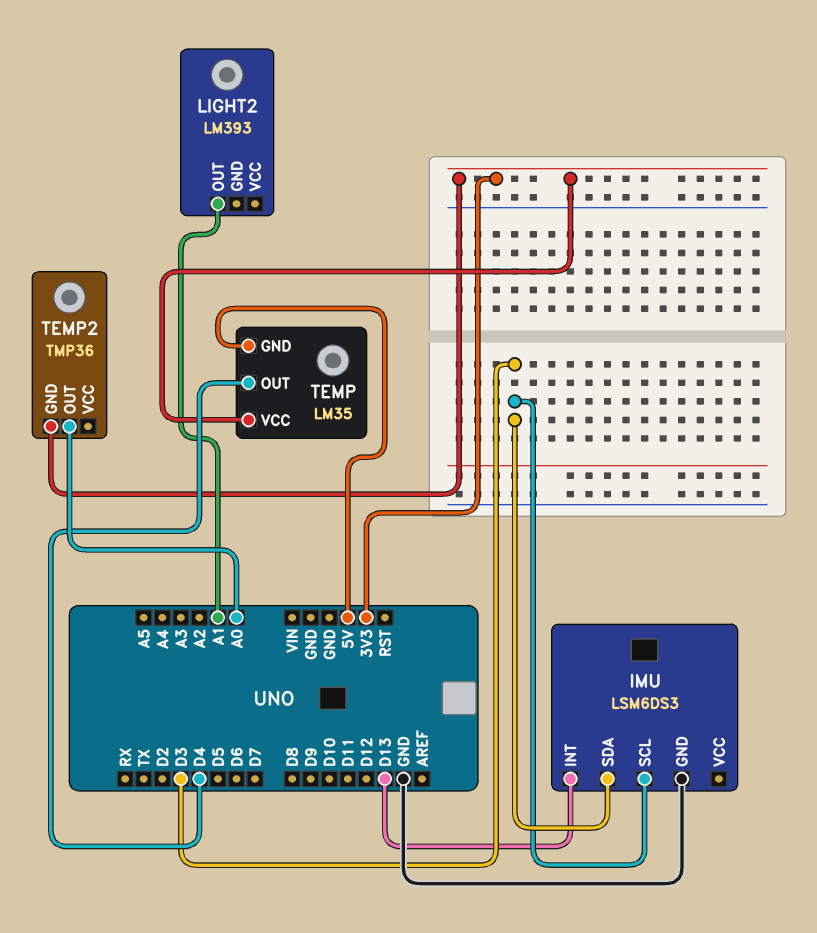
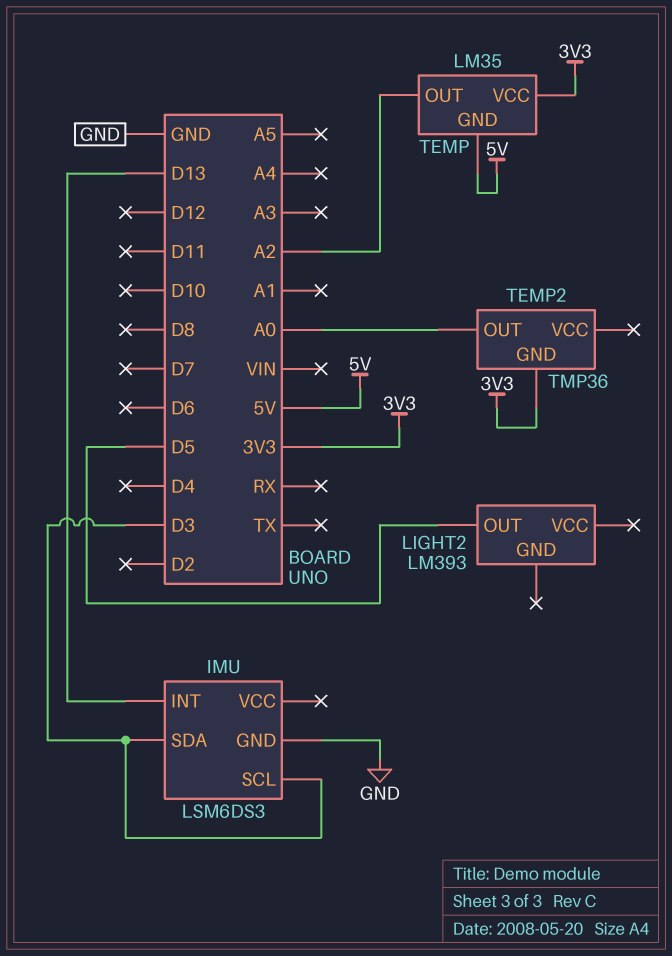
LIGHT2 pin OUT: A1 -> D5
TEMP pin OUT: D4 -> A2

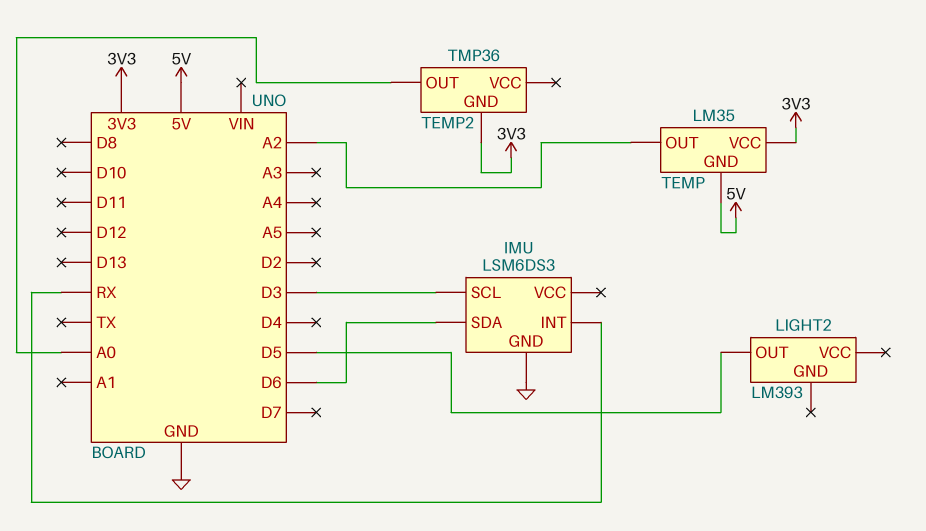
IMU pin INT: D13 -> RX
IMU pin SDA: D3 -> D6

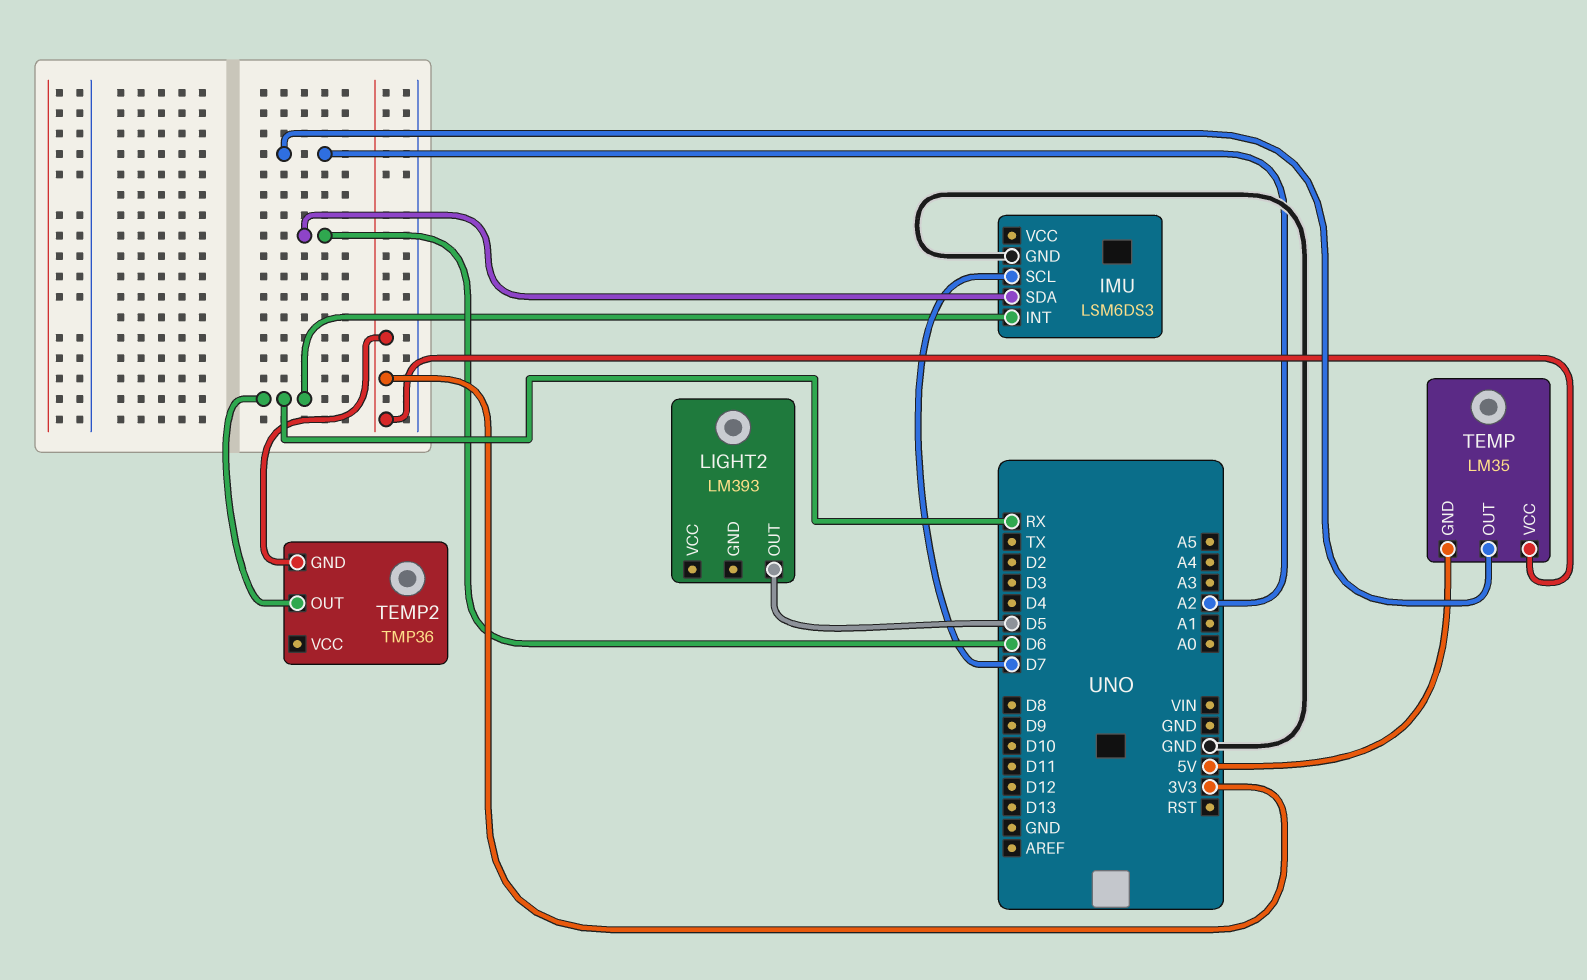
IMU pin SCL: D3 -> D7
TEMP2 pin OUT: A0 -> RX

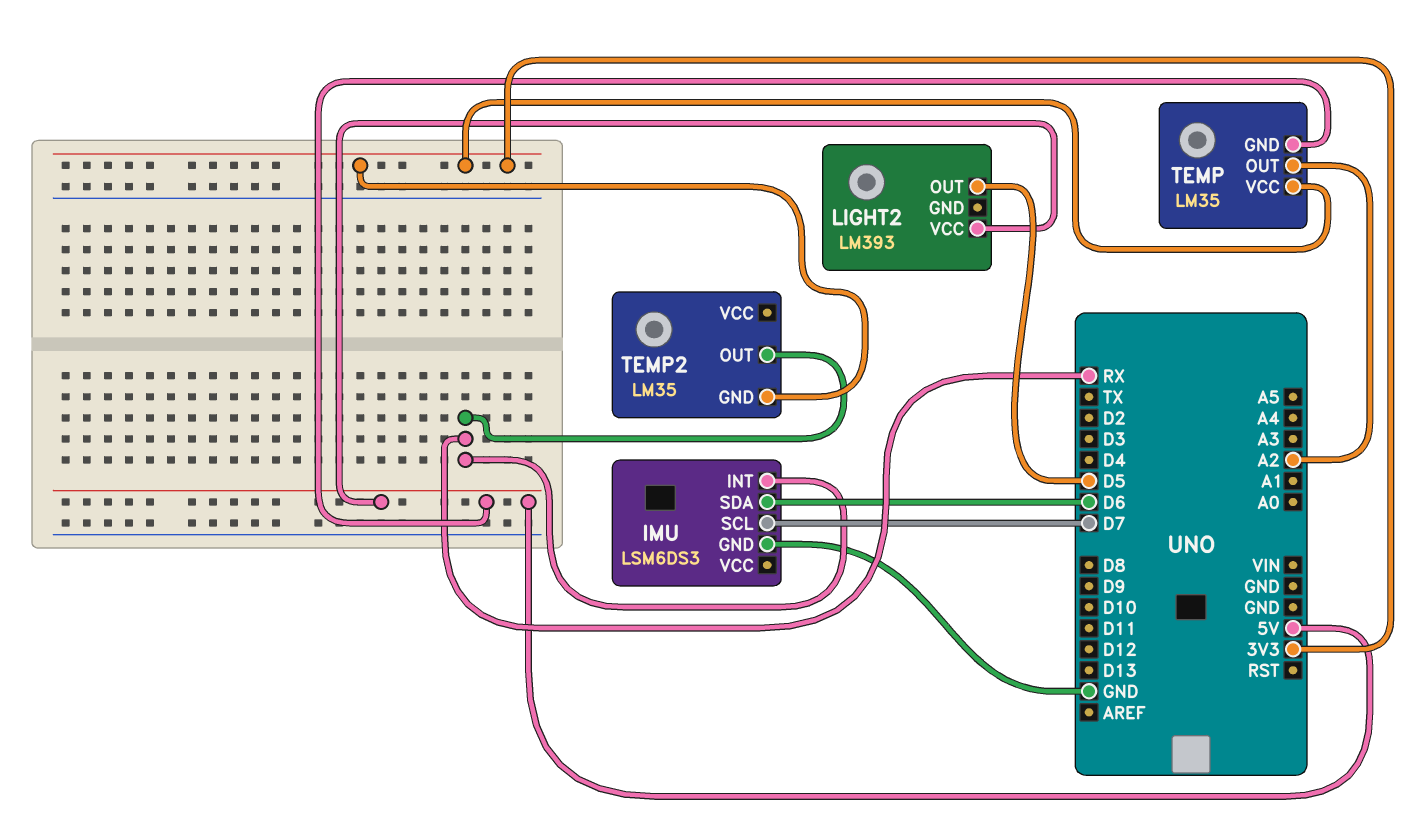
LIGHT2 pin VCC: none -> 5V
TEMP2: TMP36 -> LM35

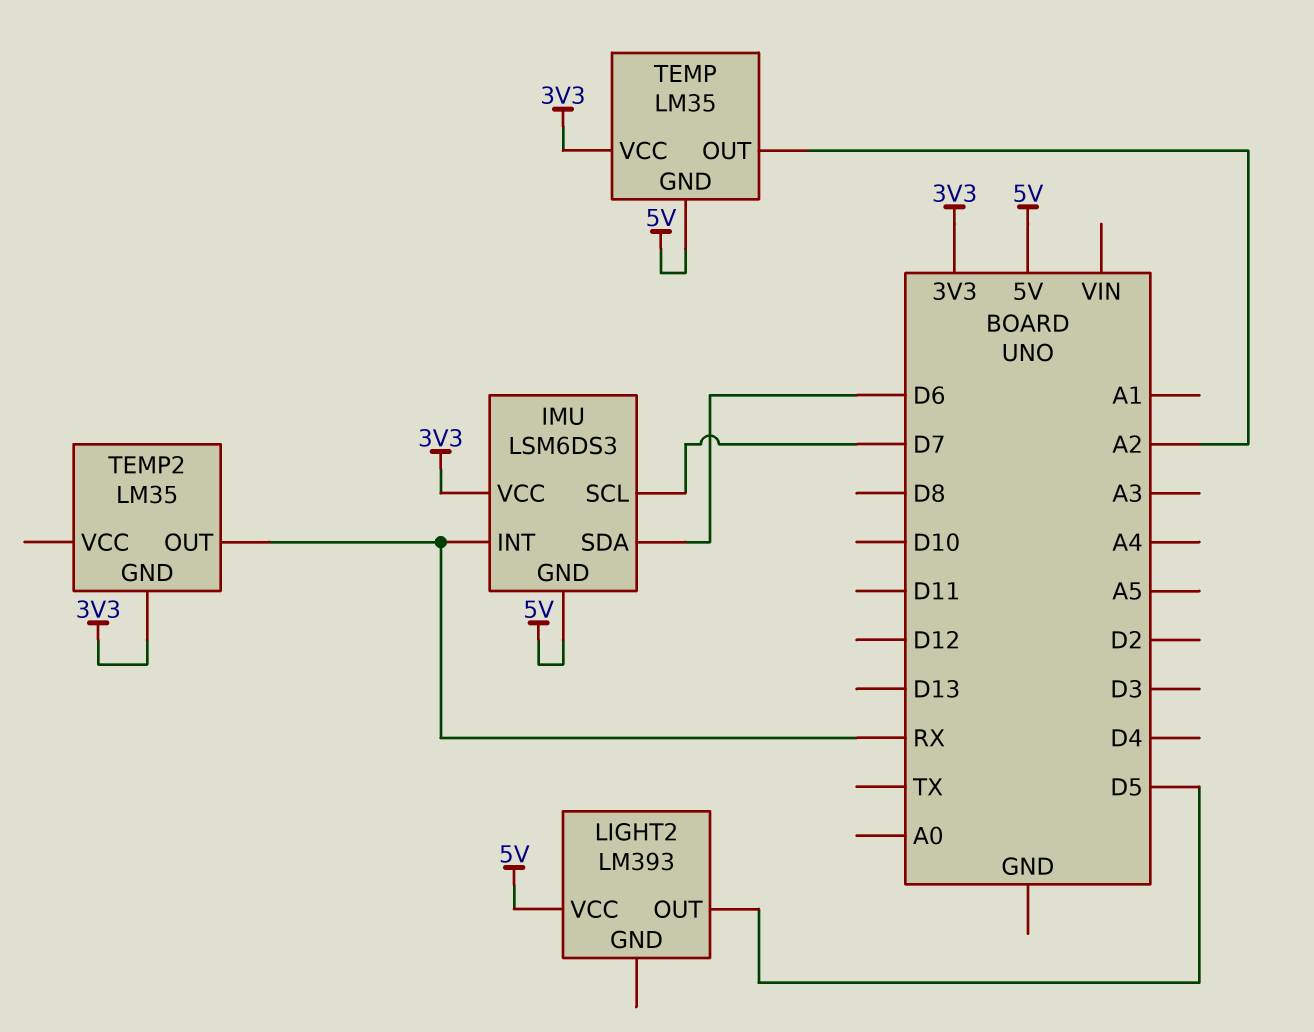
IMU pin GND: GND -> 5V
IMU pin VCC: none -> 3V3

